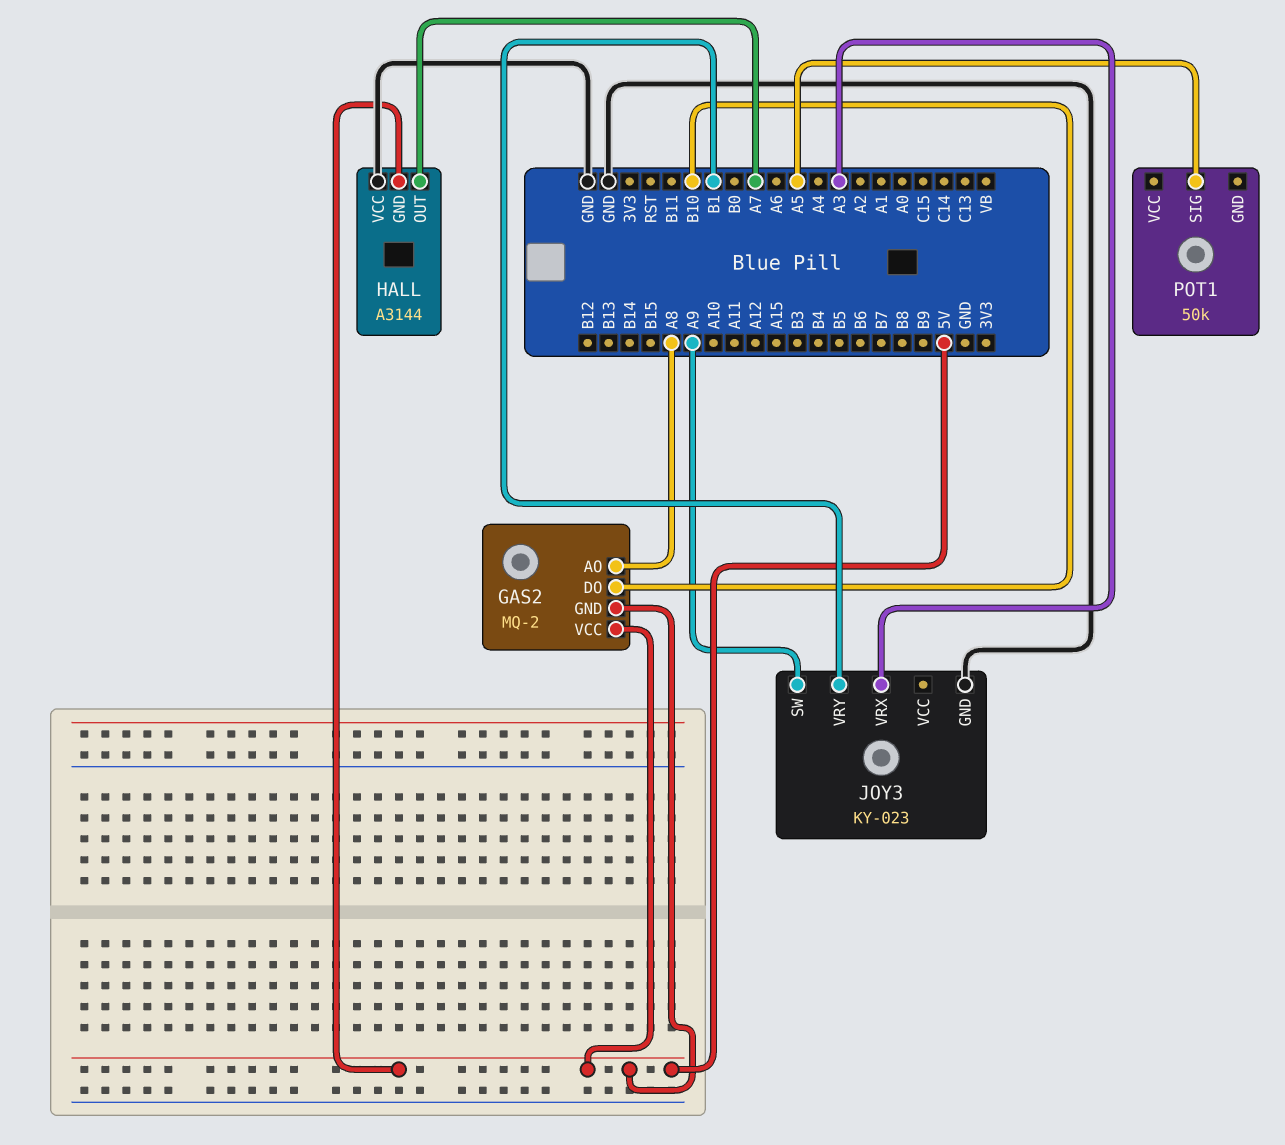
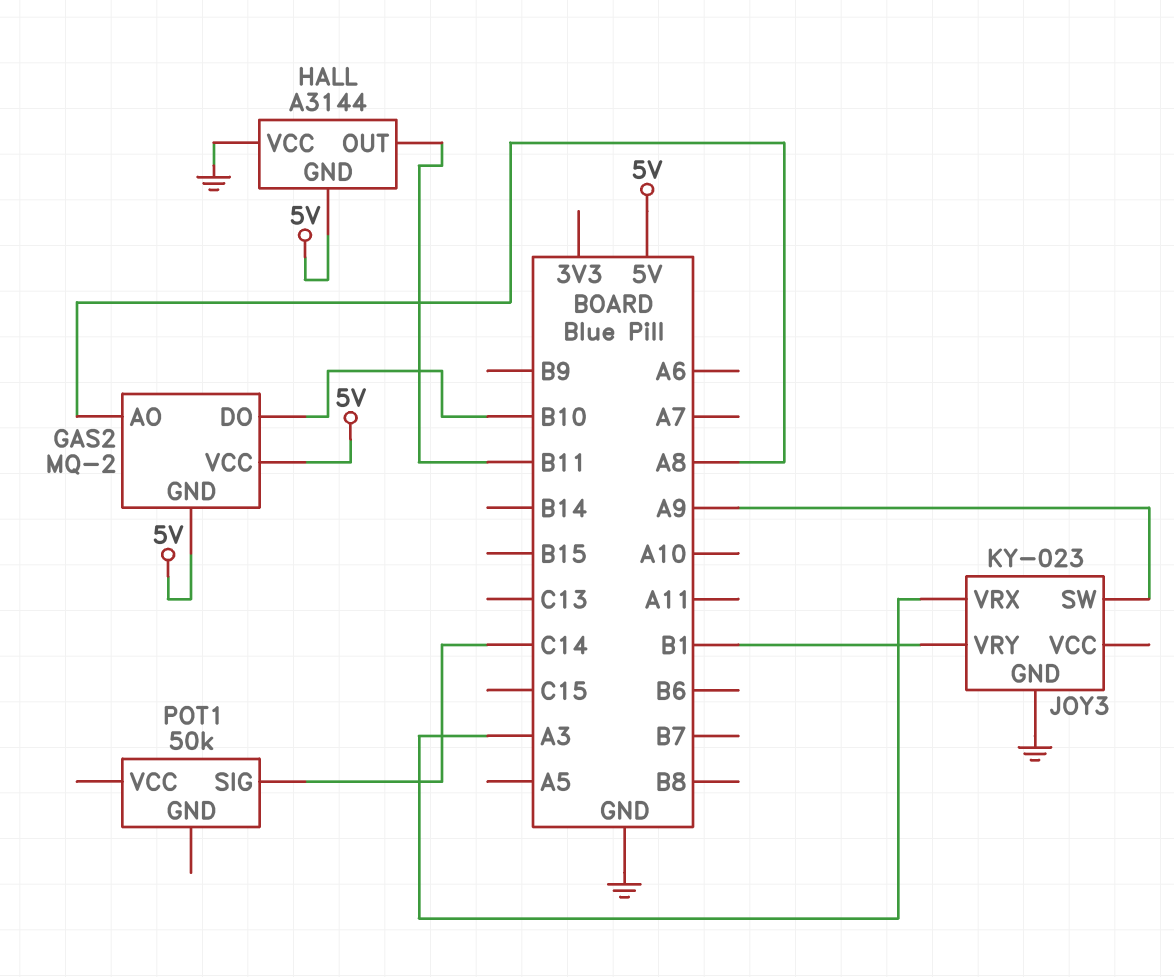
HALL pin OUT: A7 -> B11
POT1 pin SIG: A5 -> C14

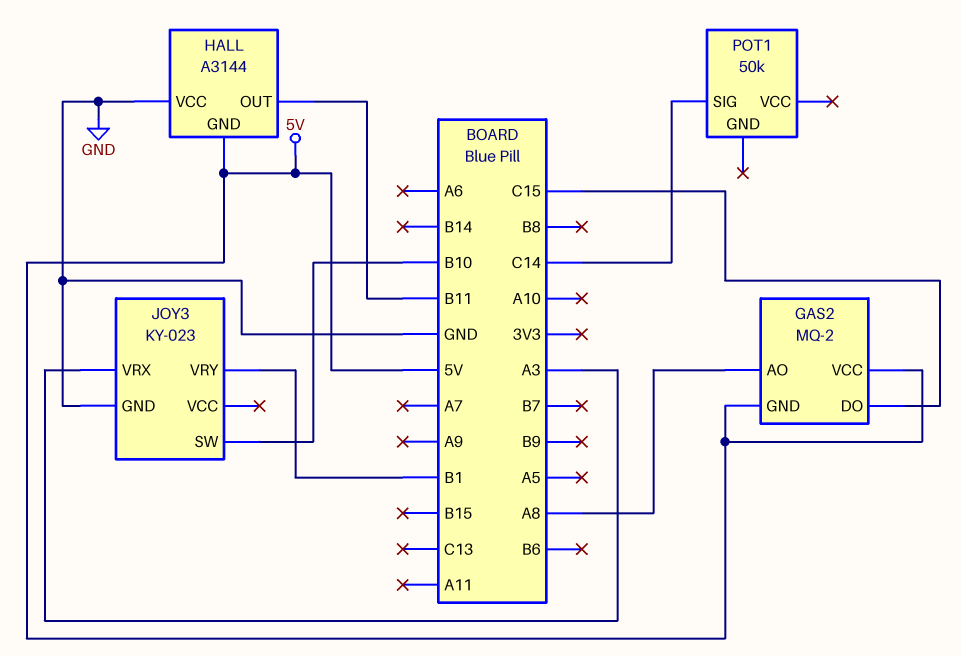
GAS2 pin DO: B10 -> C15
JOY3 pin SW: A9 -> B10

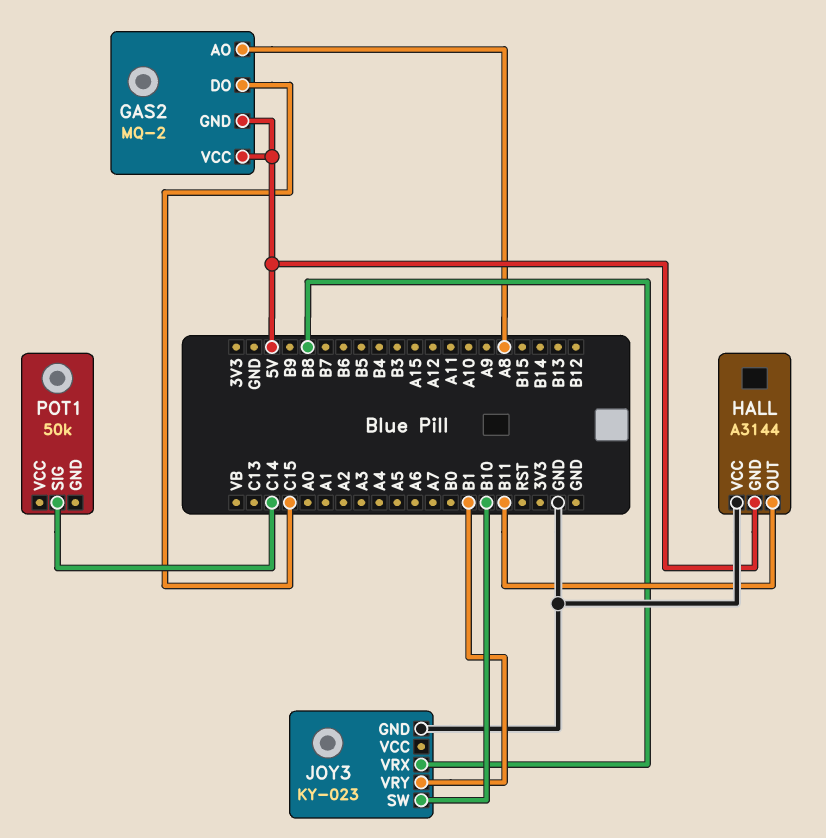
JOY3 pin VRX: A3 -> B8

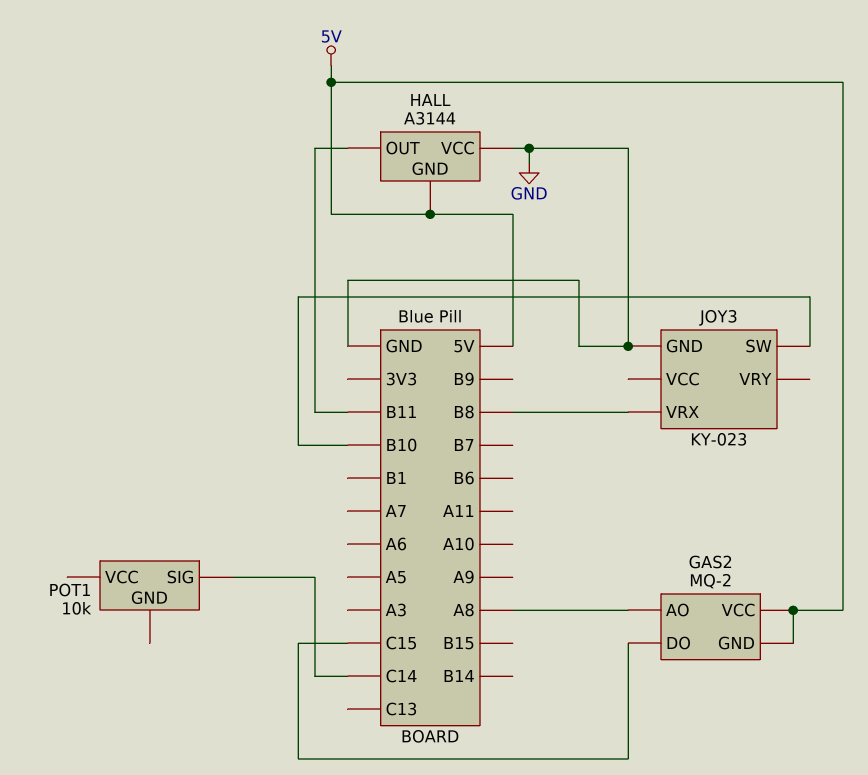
JOY3 pin VRY: B1 -> none
POT1: 50k -> 10k

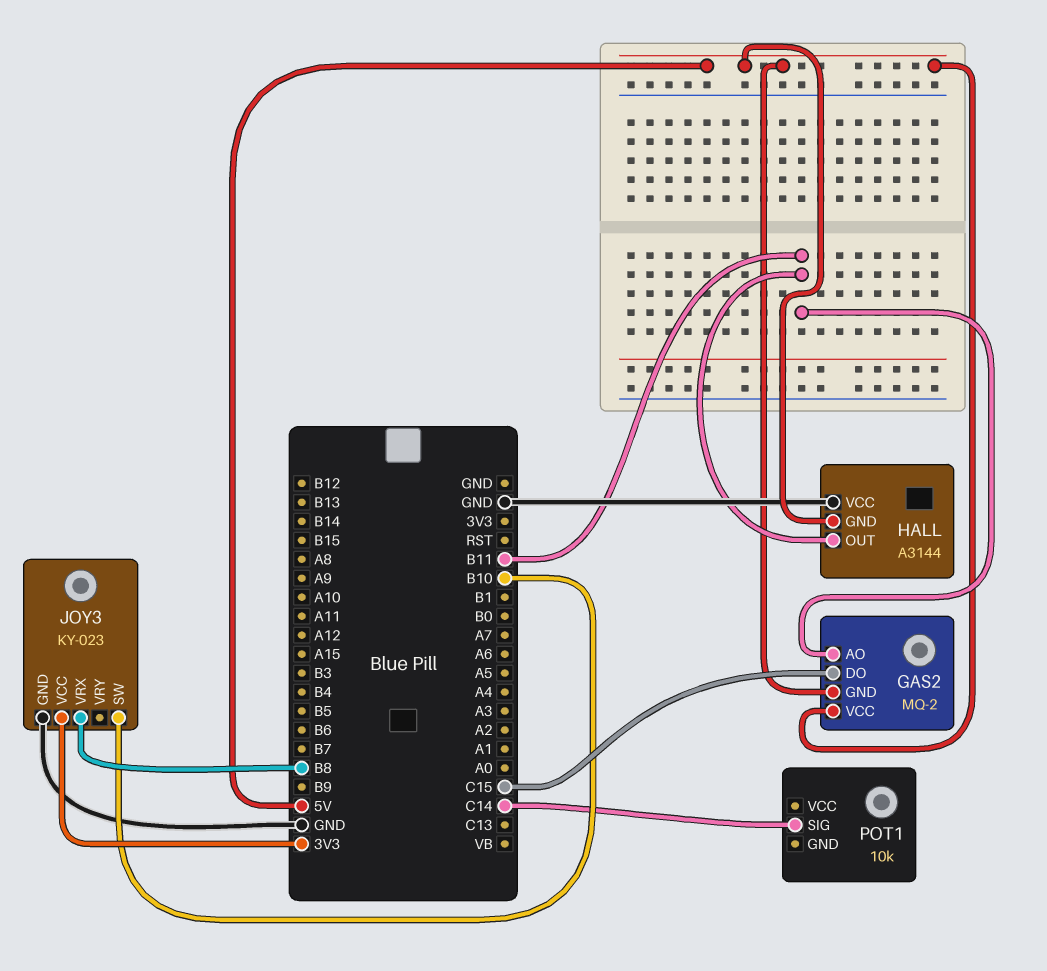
GAS2 pin AO: A8 -> B11
JOY3 pin VCC: none -> 3V3

